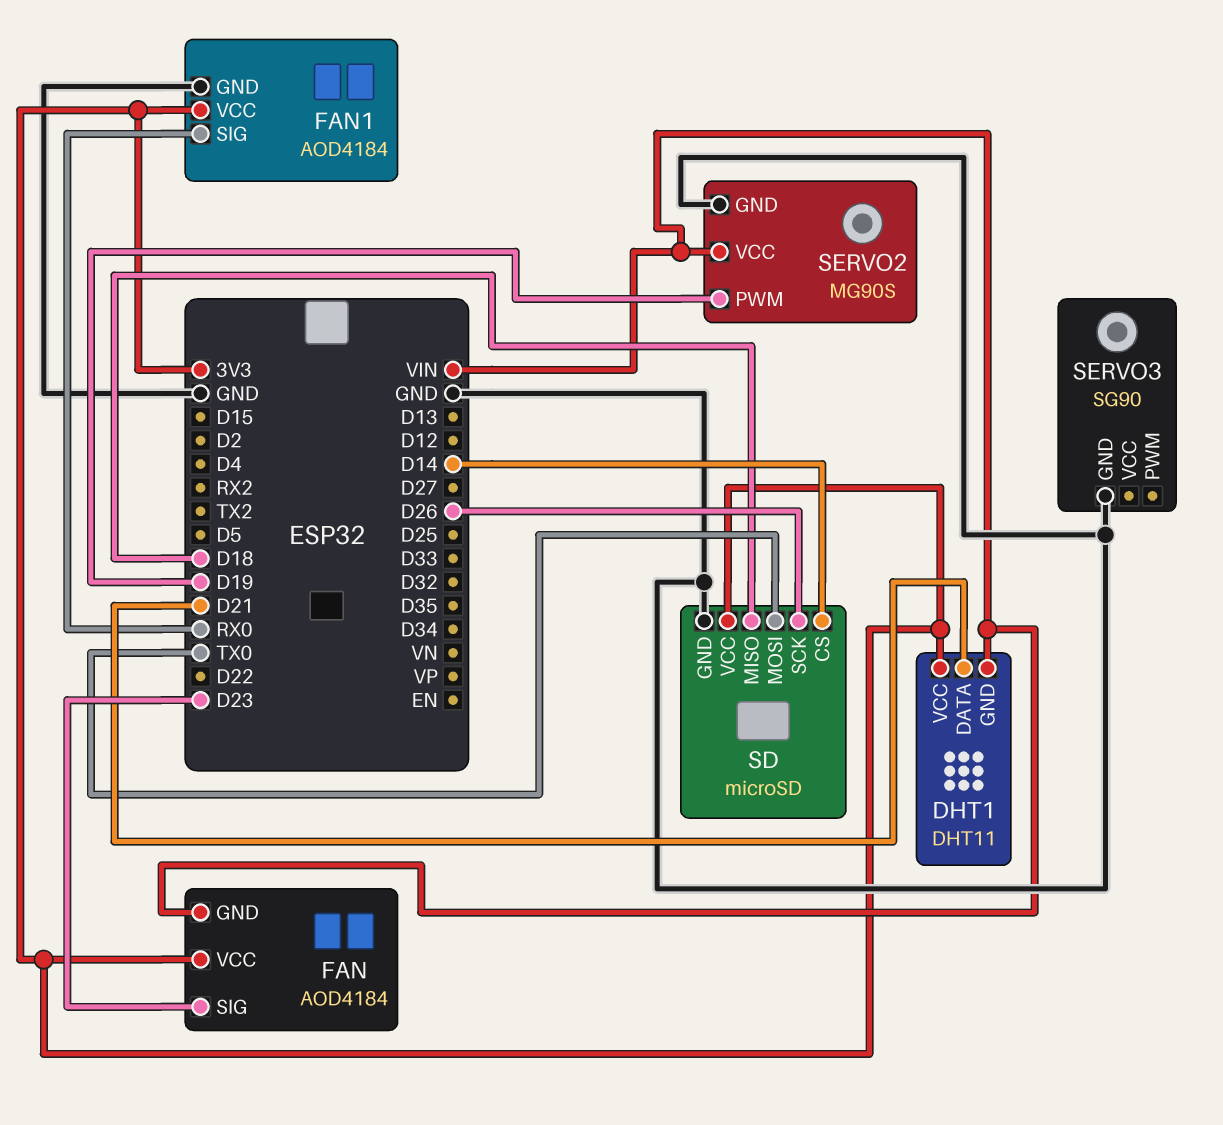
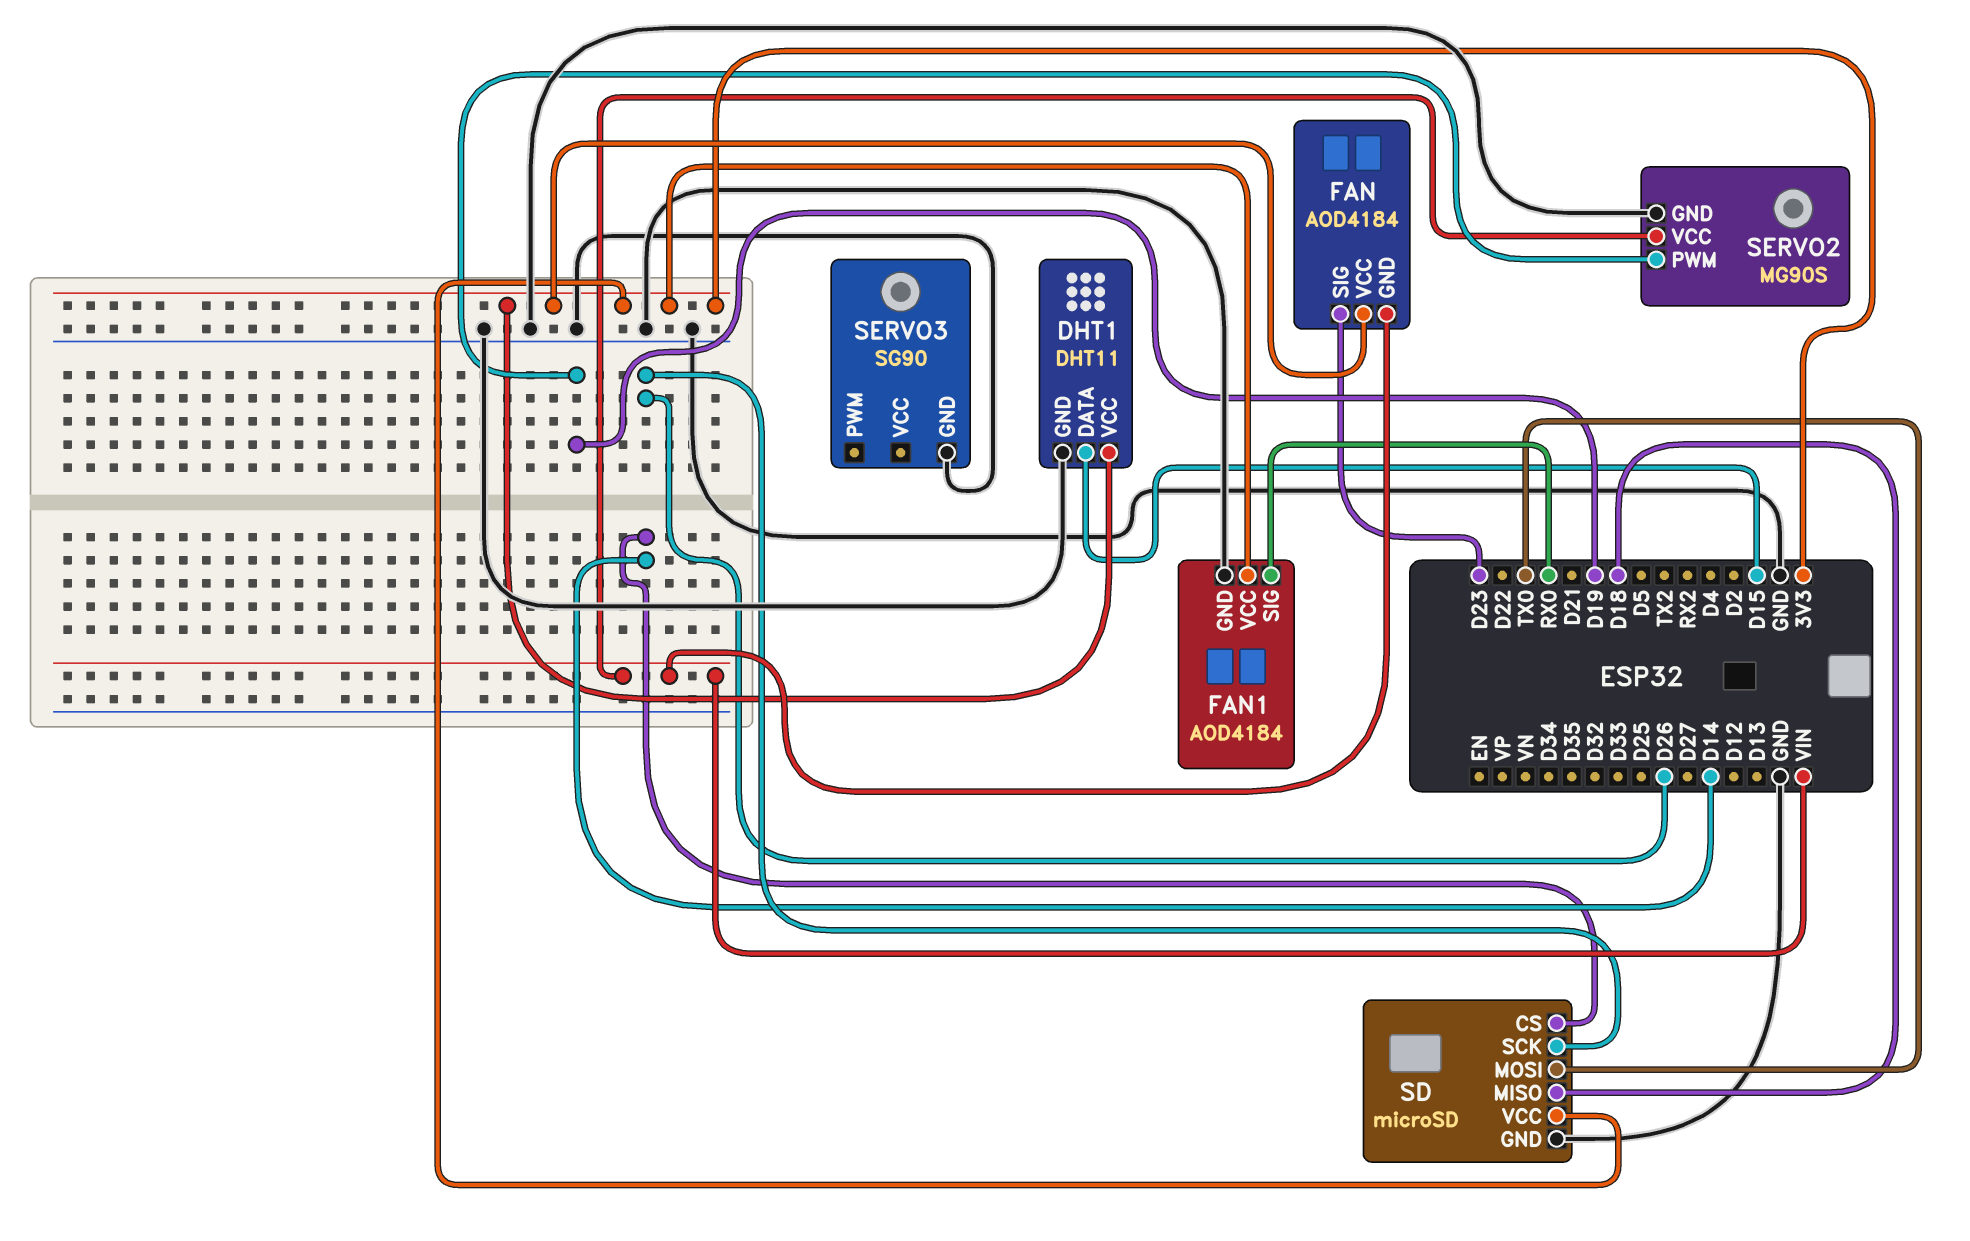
DHT1 pin DATA: D21 -> D15
DHT1 pin GND: VIN -> GND

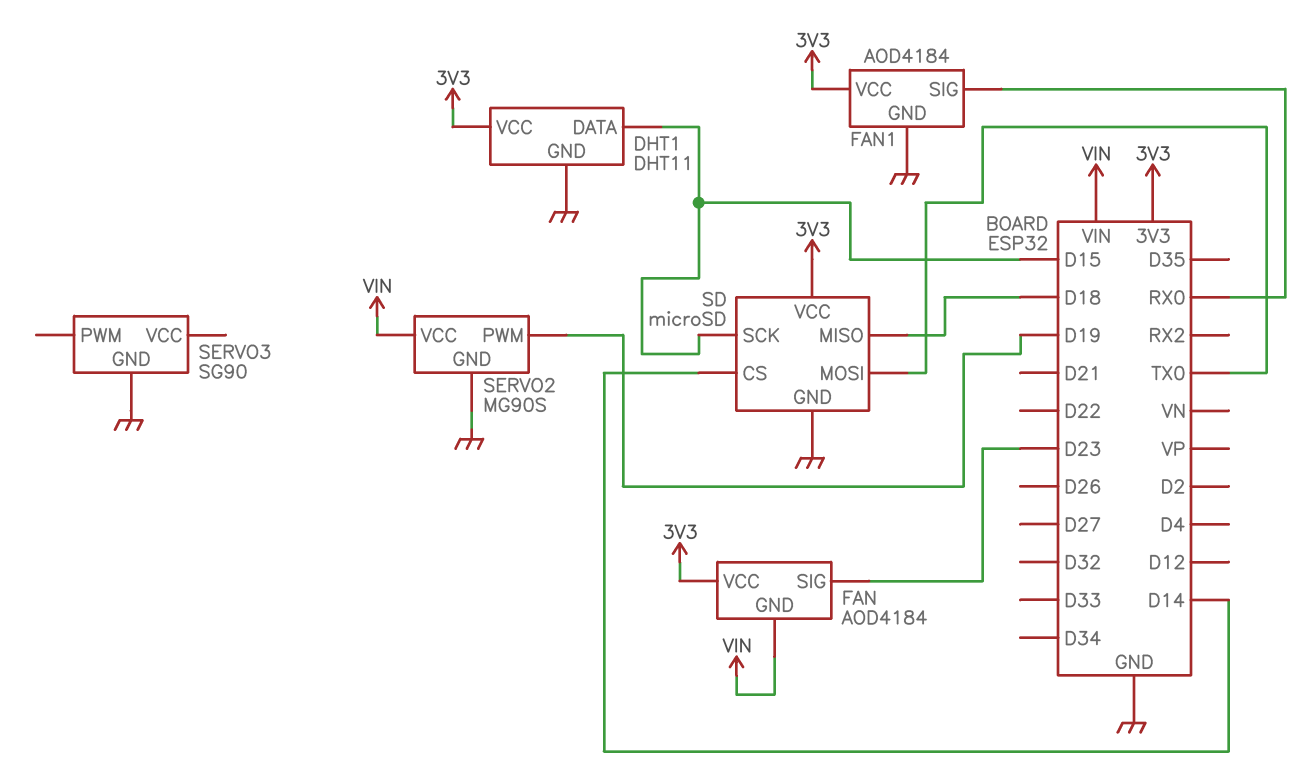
SD pin SCK: D26 -> D15

